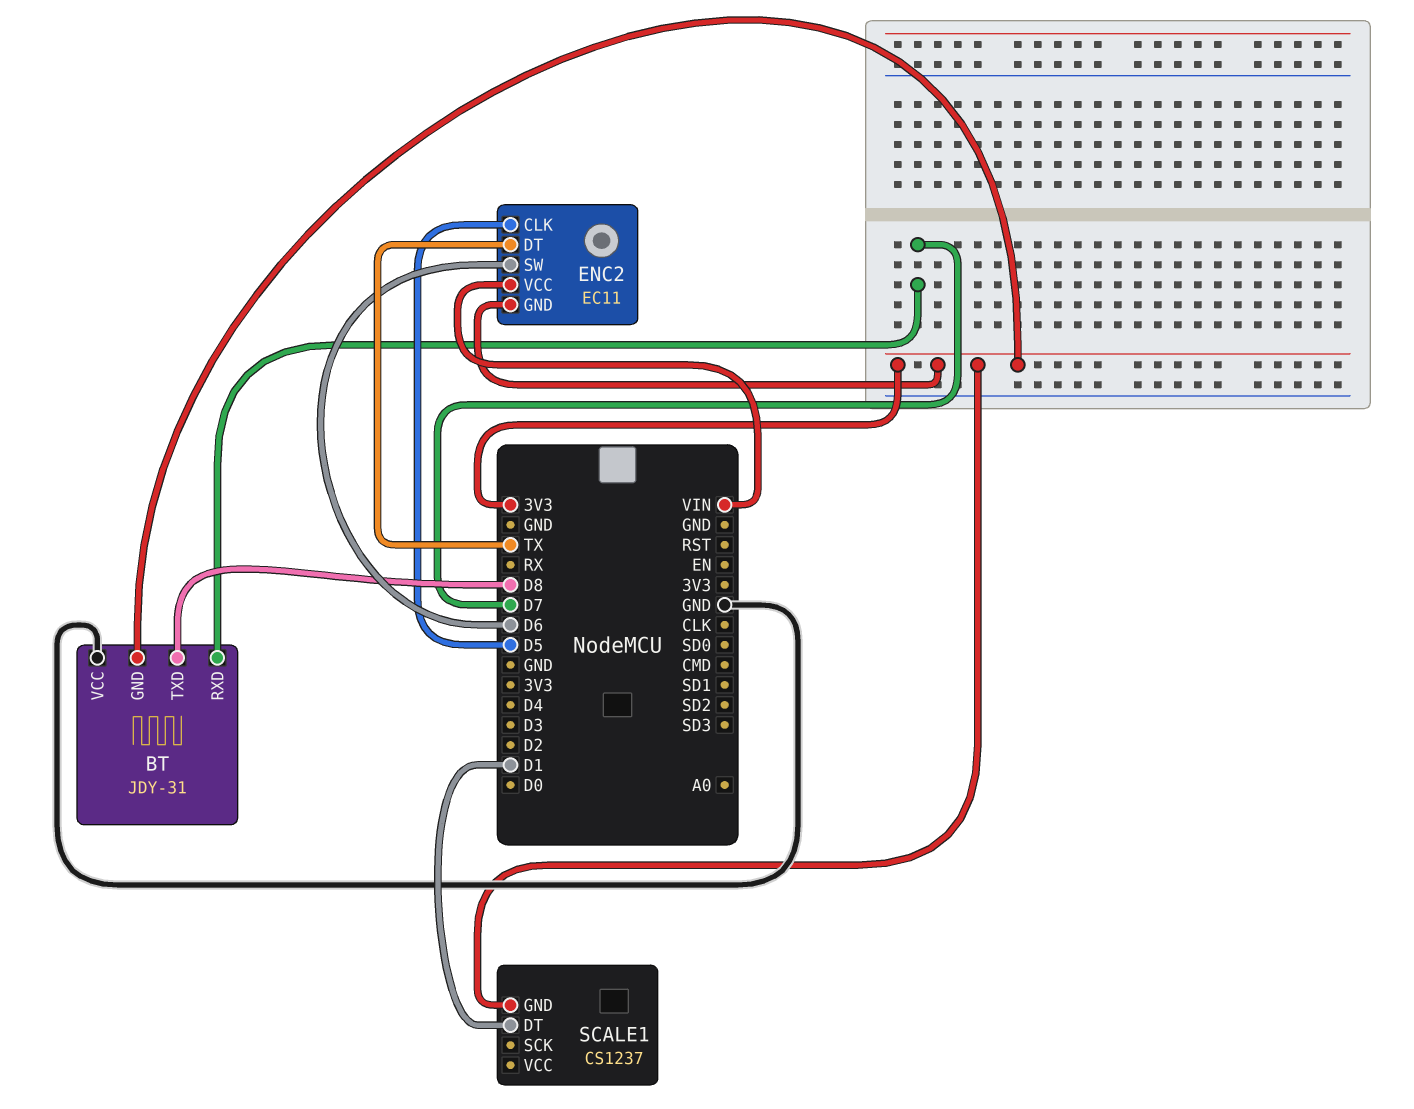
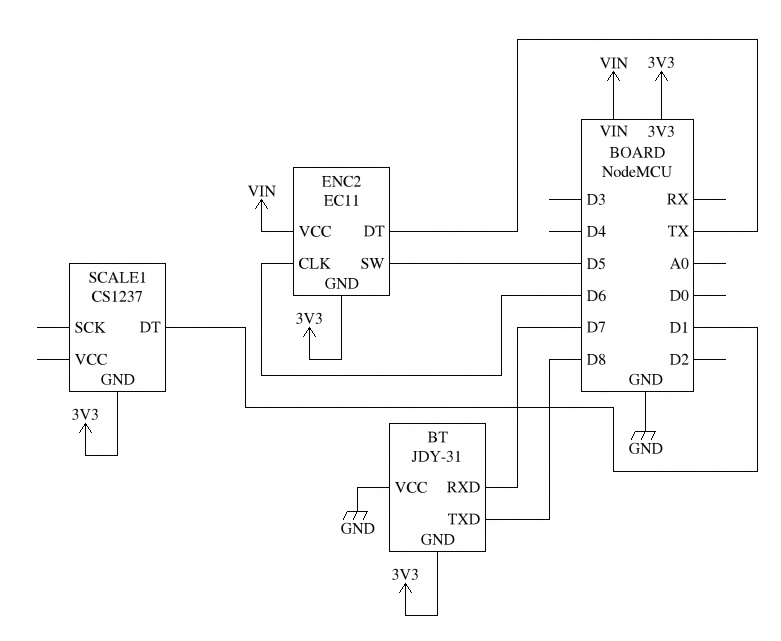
ENC2 pin CLK: D5 -> D6
ENC2 pin SW: D6 -> D5

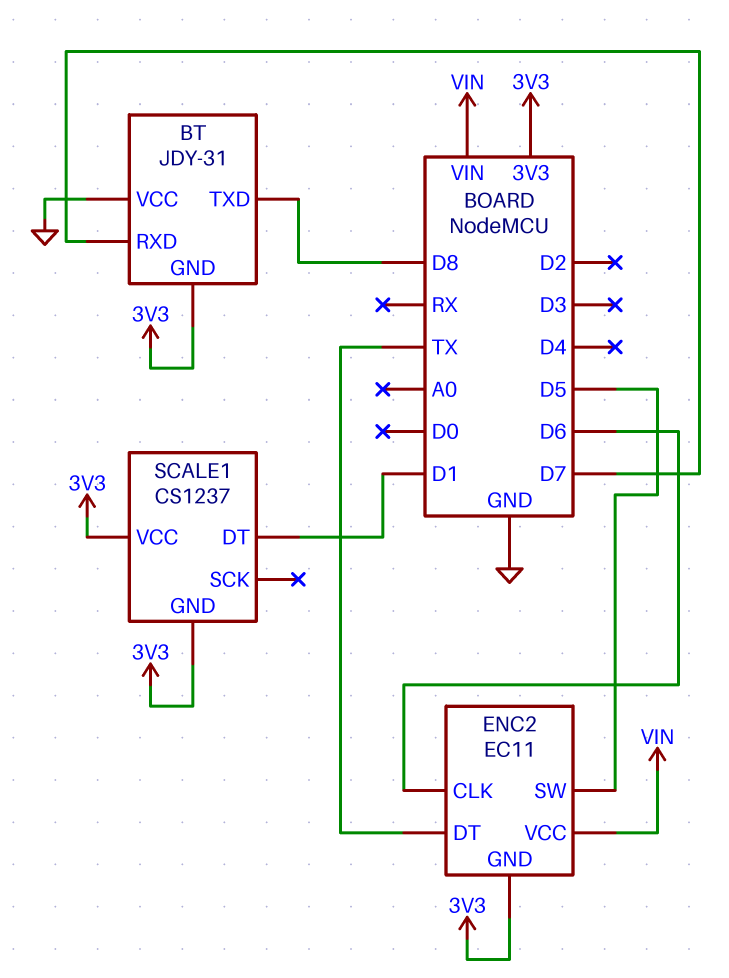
SCALE1 pin VCC: none -> 3V3

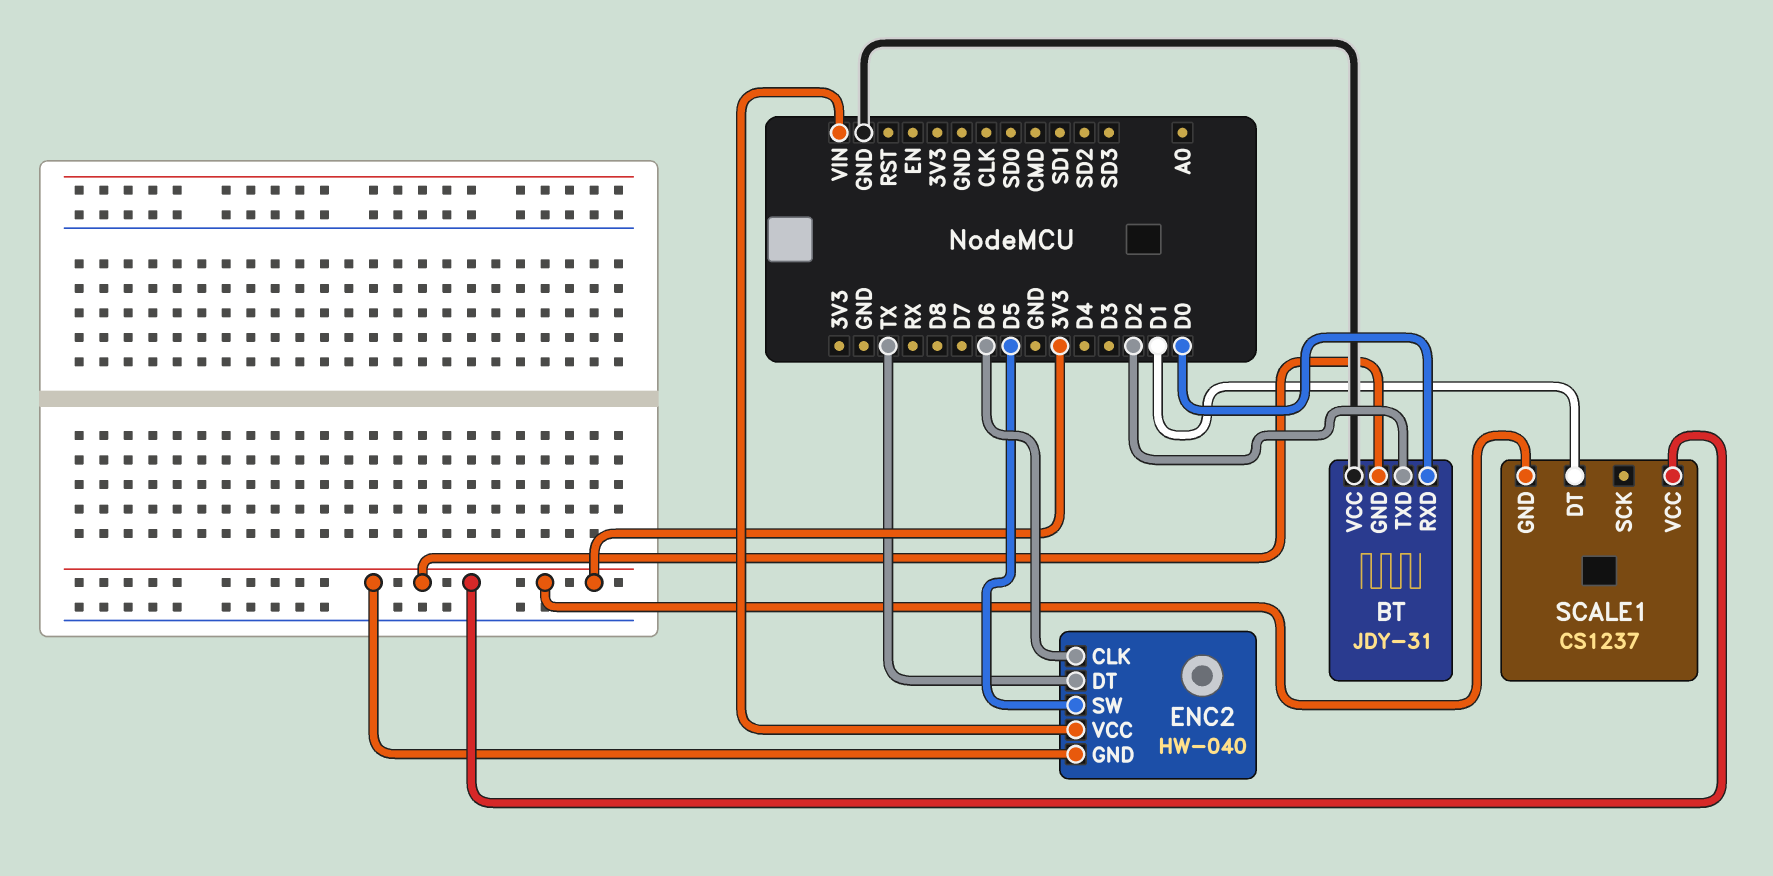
BT pin RXD: D7 -> D0
BT pin TXD: D8 -> D2
ENC2: EC11 -> HW-040

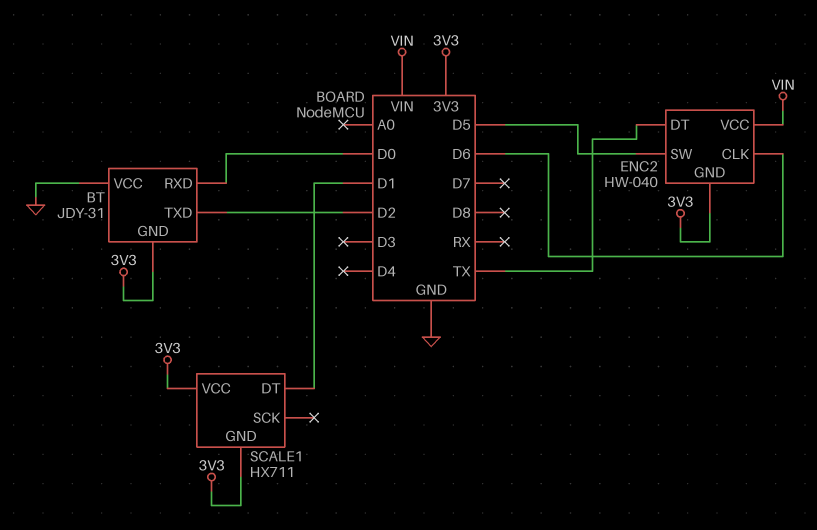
SCALE1: CS1237 -> HX711

